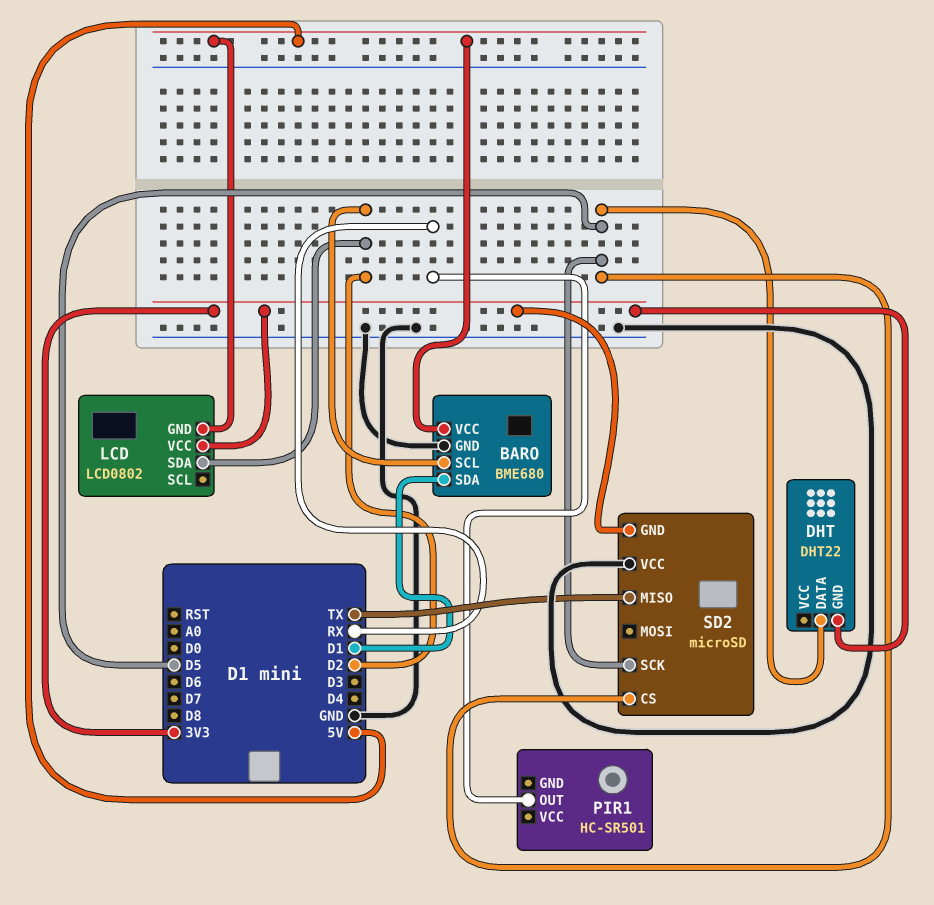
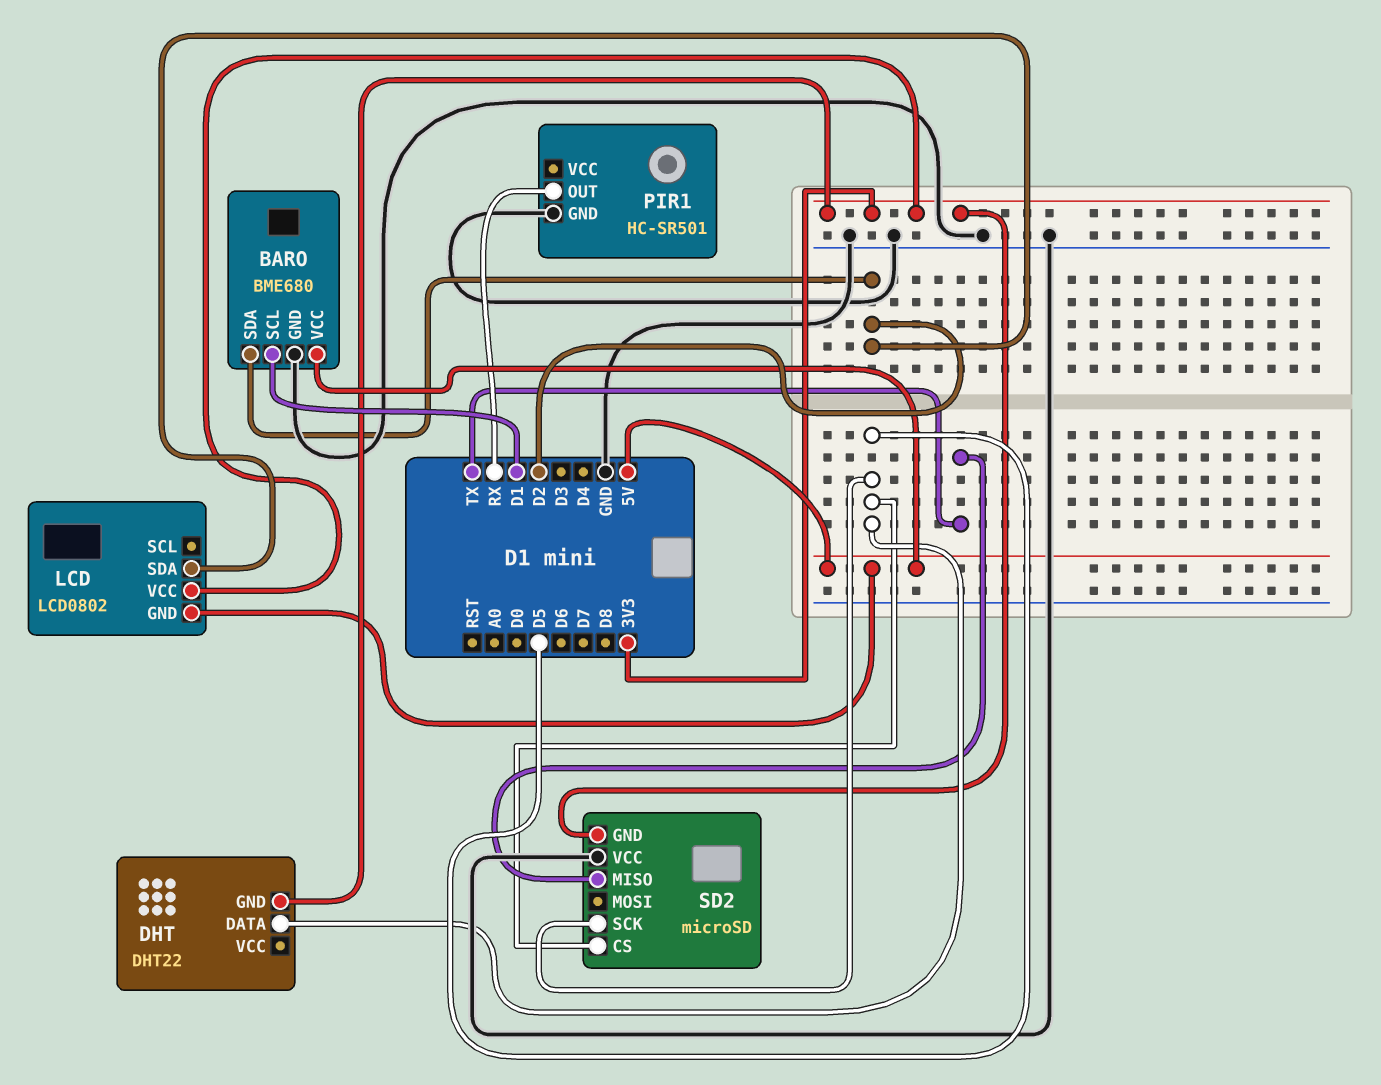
BARO pin SCL: D2 -> D1
BARO pin SDA: D1 -> D2
PIR1 pin GND: none -> GND

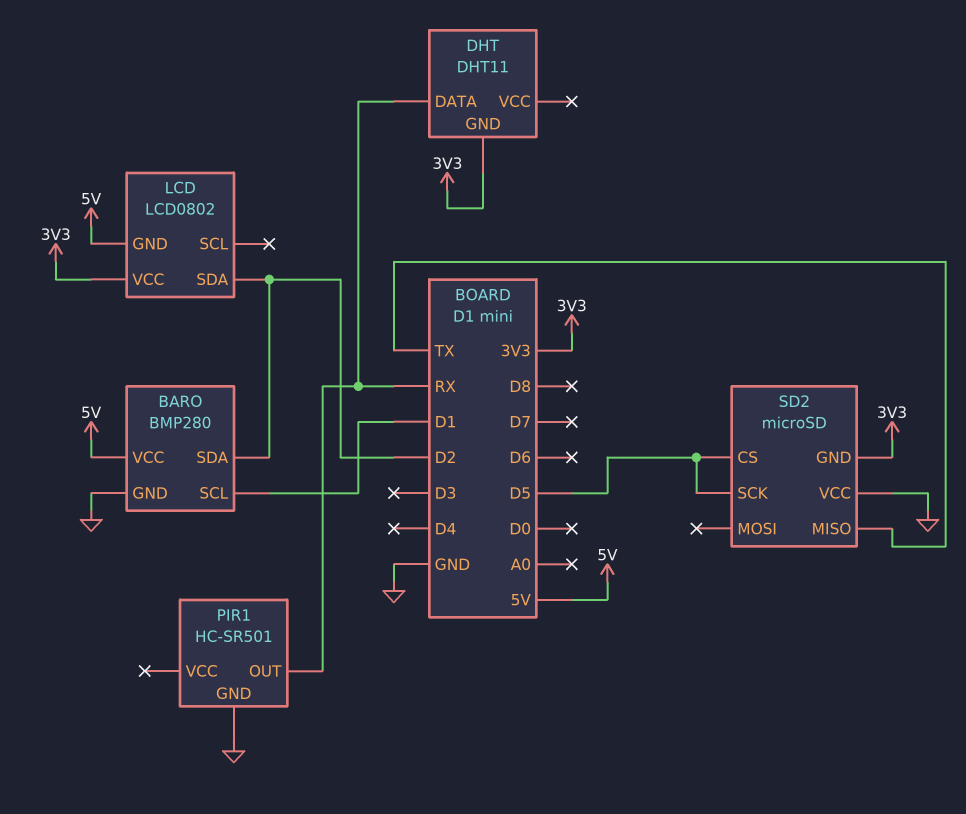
BARO: BME680 -> BMP280
DHT: DHT22 -> DHT11
DHT pin DATA: D5 -> RX

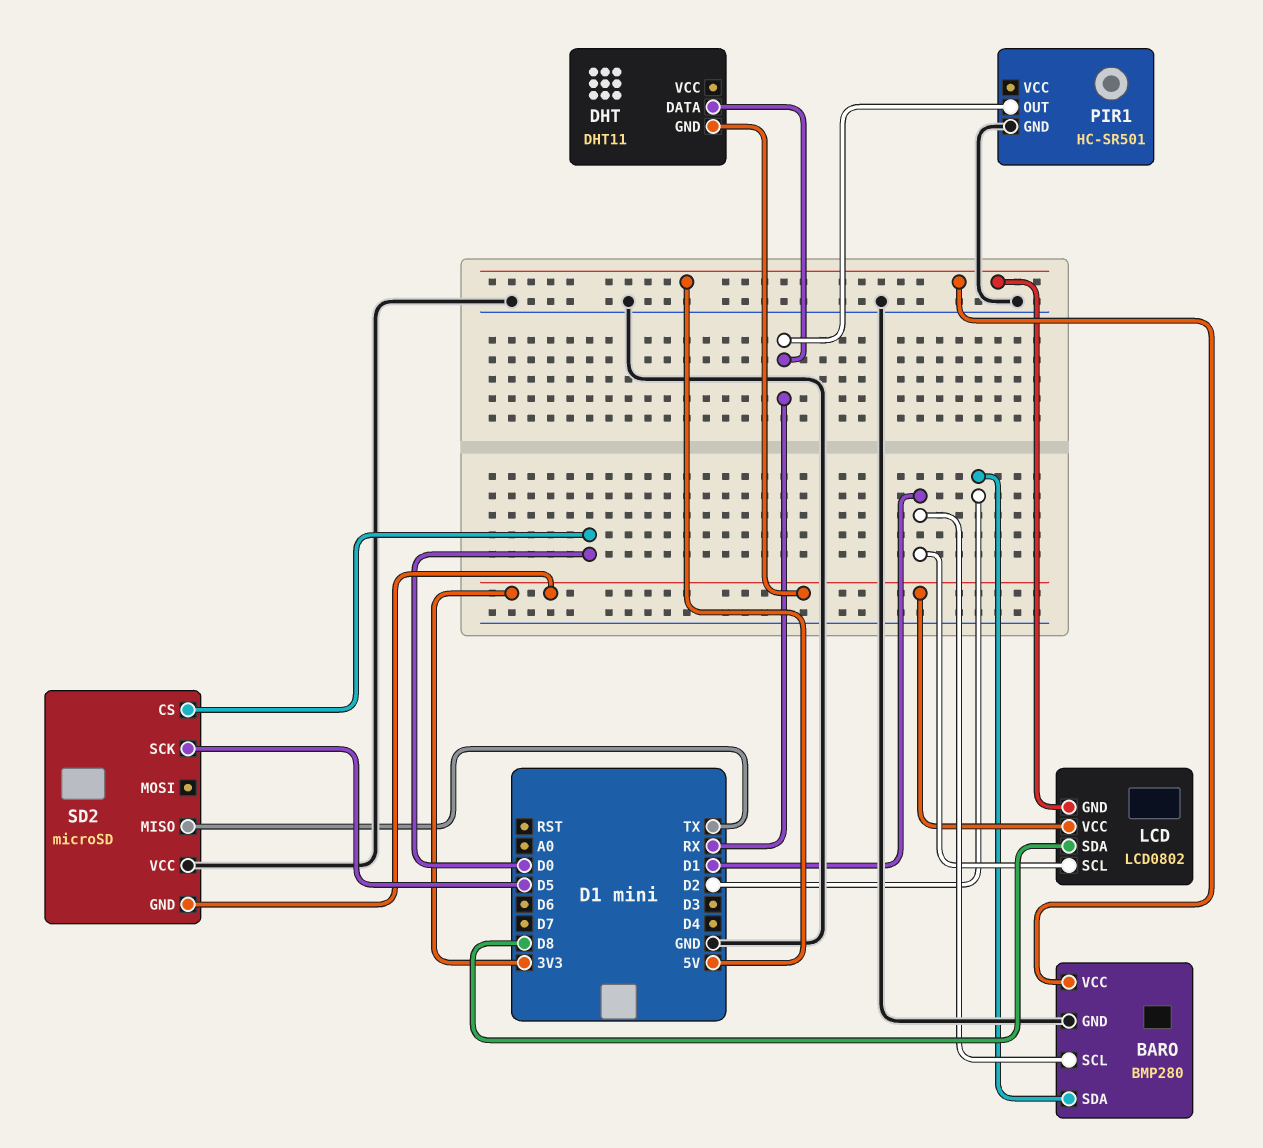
LCD pin SCL: none -> D1
LCD pin SDA: D2 -> D8
SD2 pin CS: D5 -> D0

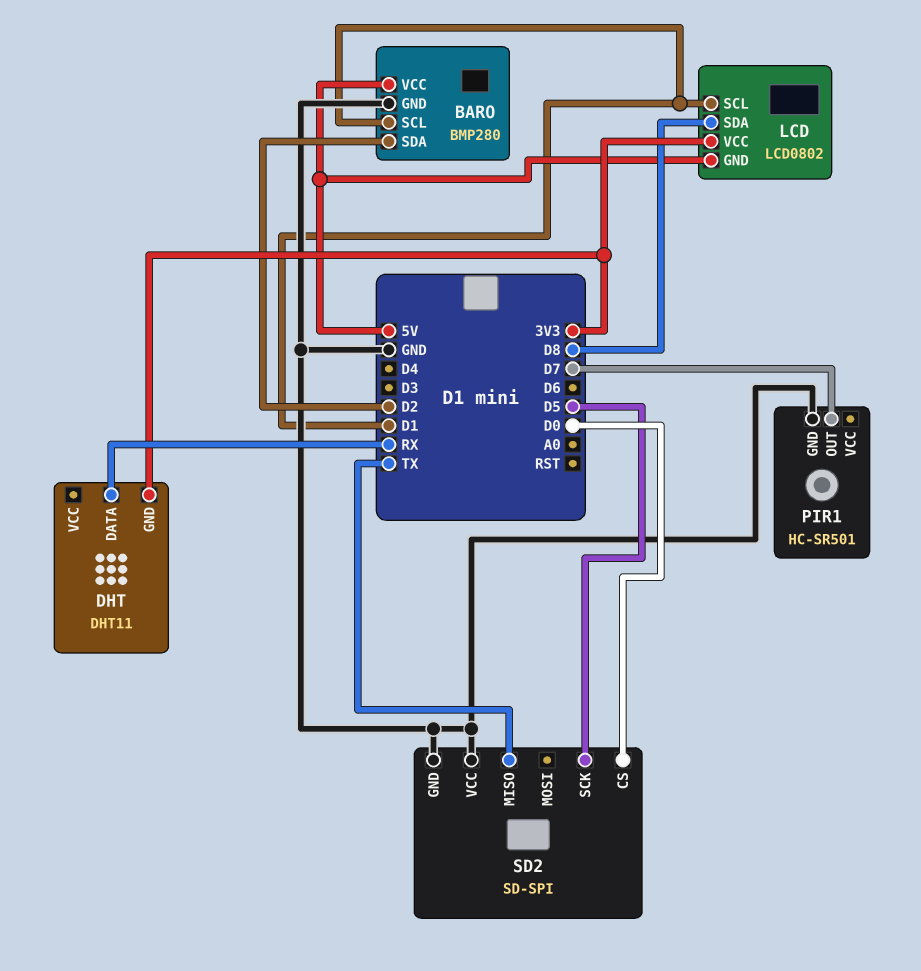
PIR1 pin OUT: RX -> D7
SD2: microSD -> SD-SPI
SD2 pin GND: 3V3 -> GND

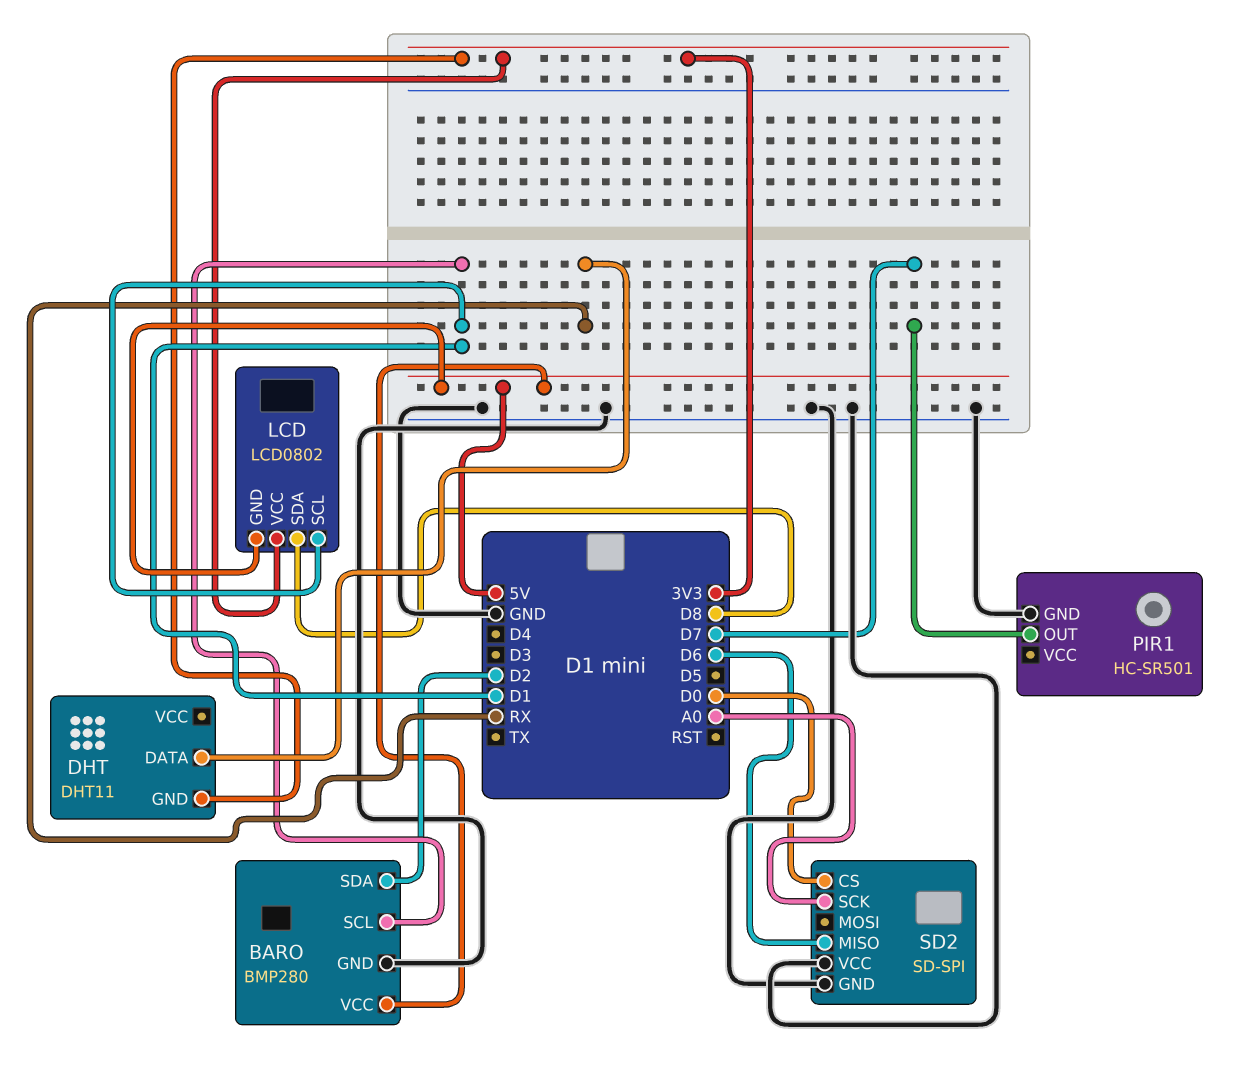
SD2 pin MISO: TX -> D6
SD2 pin SCK: D5 -> A0

